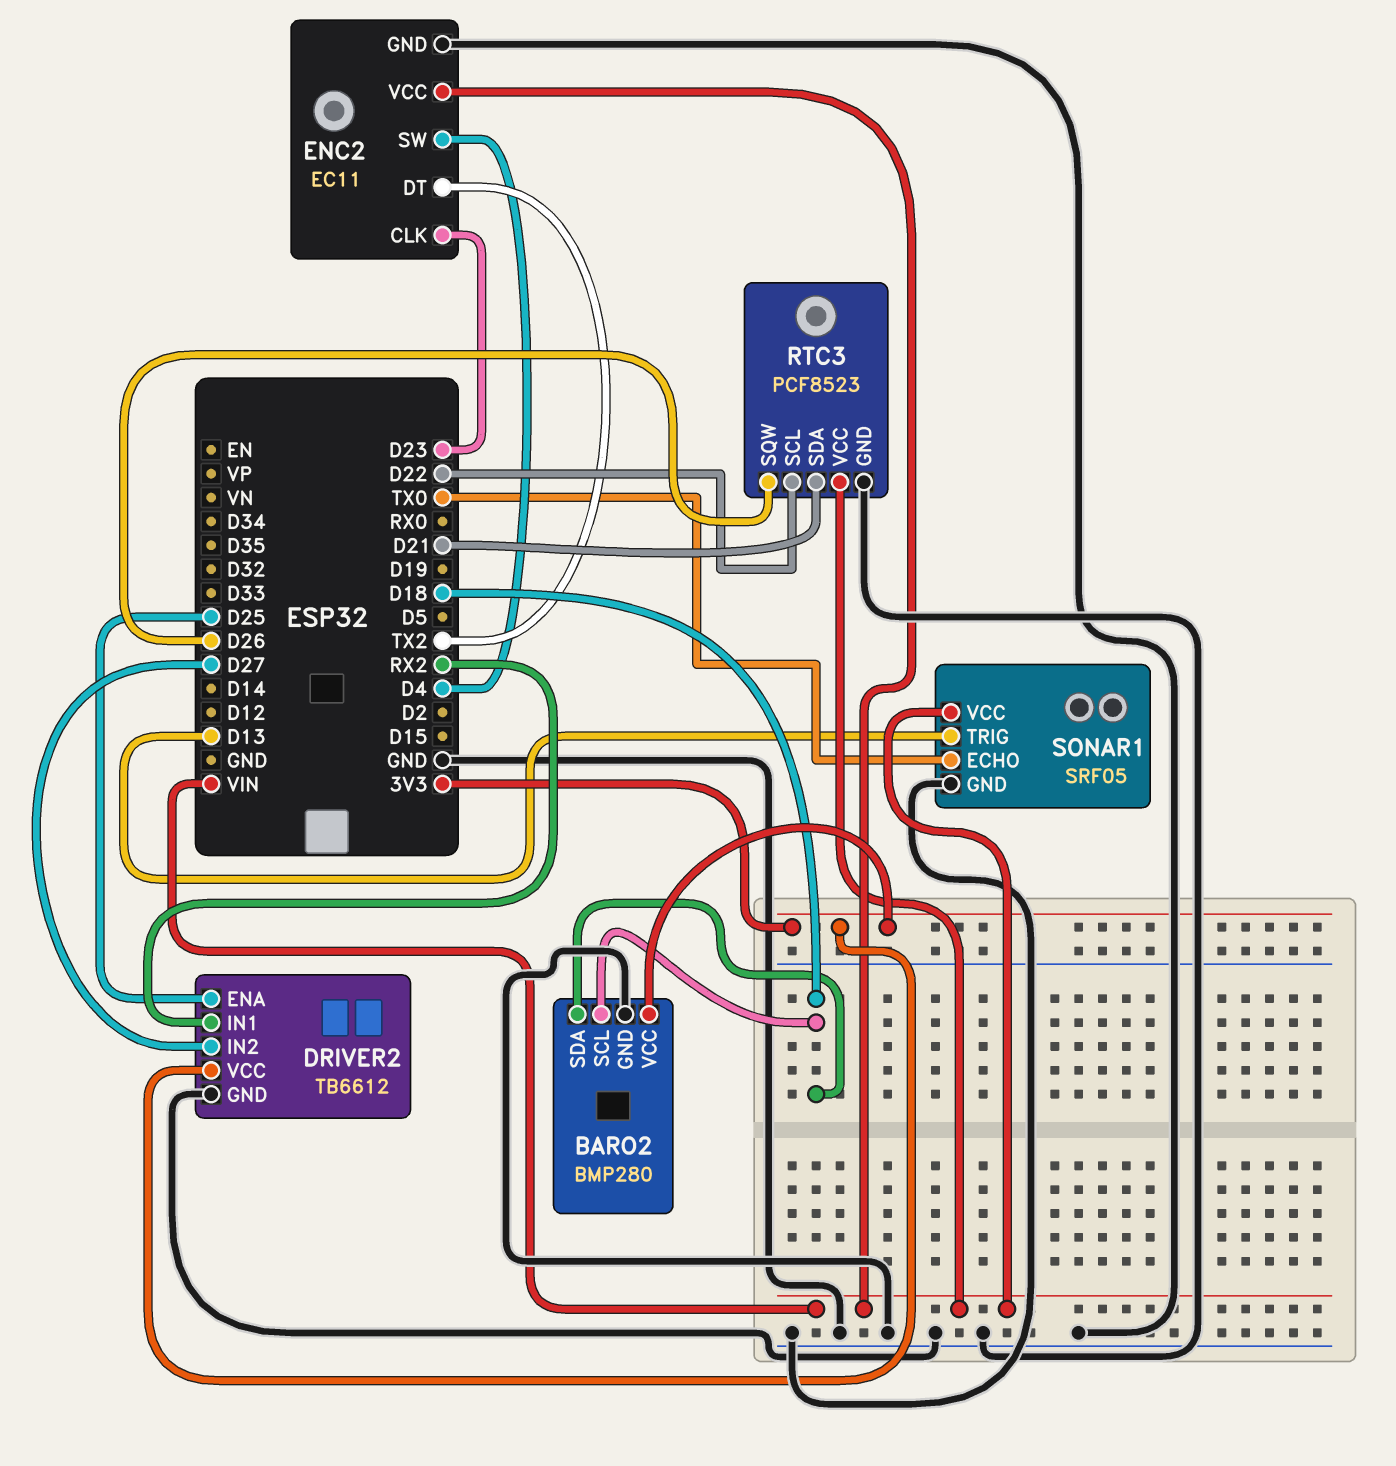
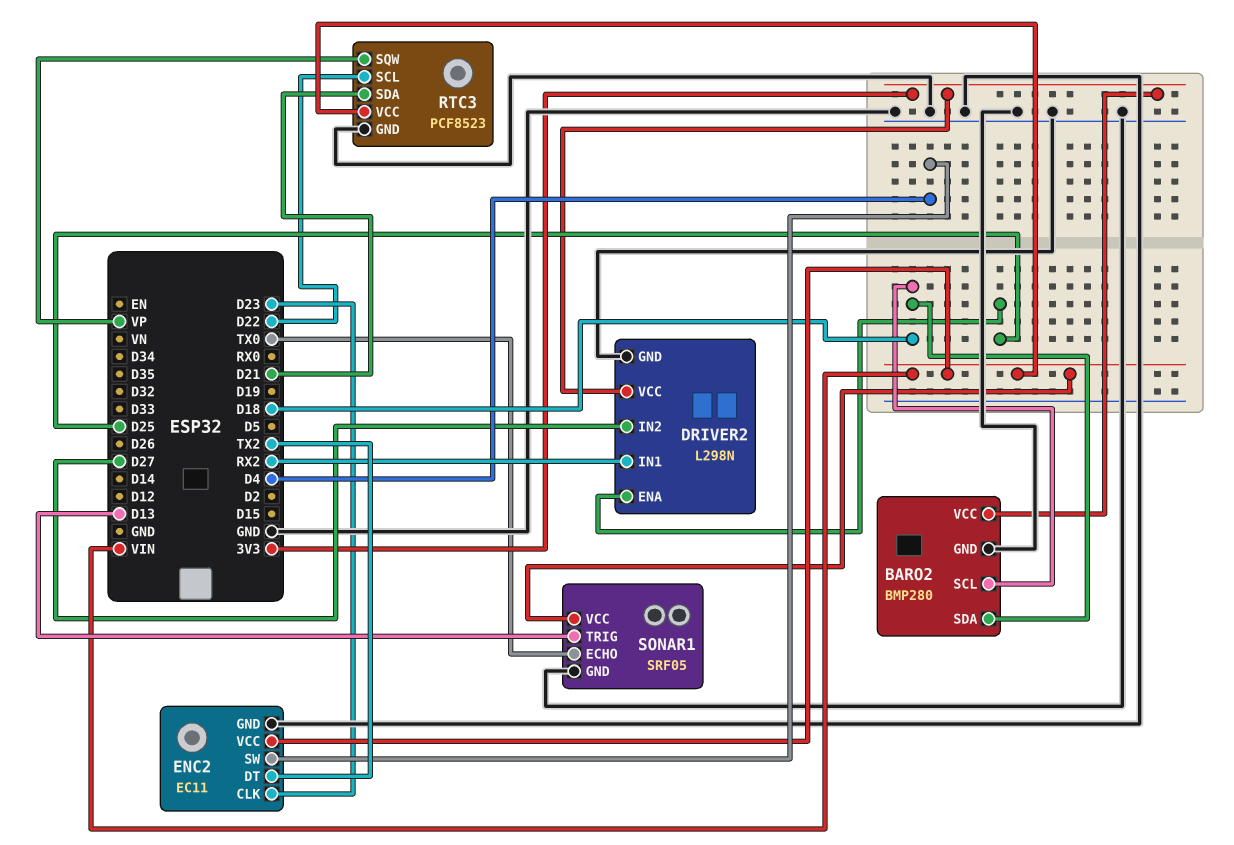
DRIVER2: TB6612 -> L298N
RTC3 pin SQW: D26 -> VP

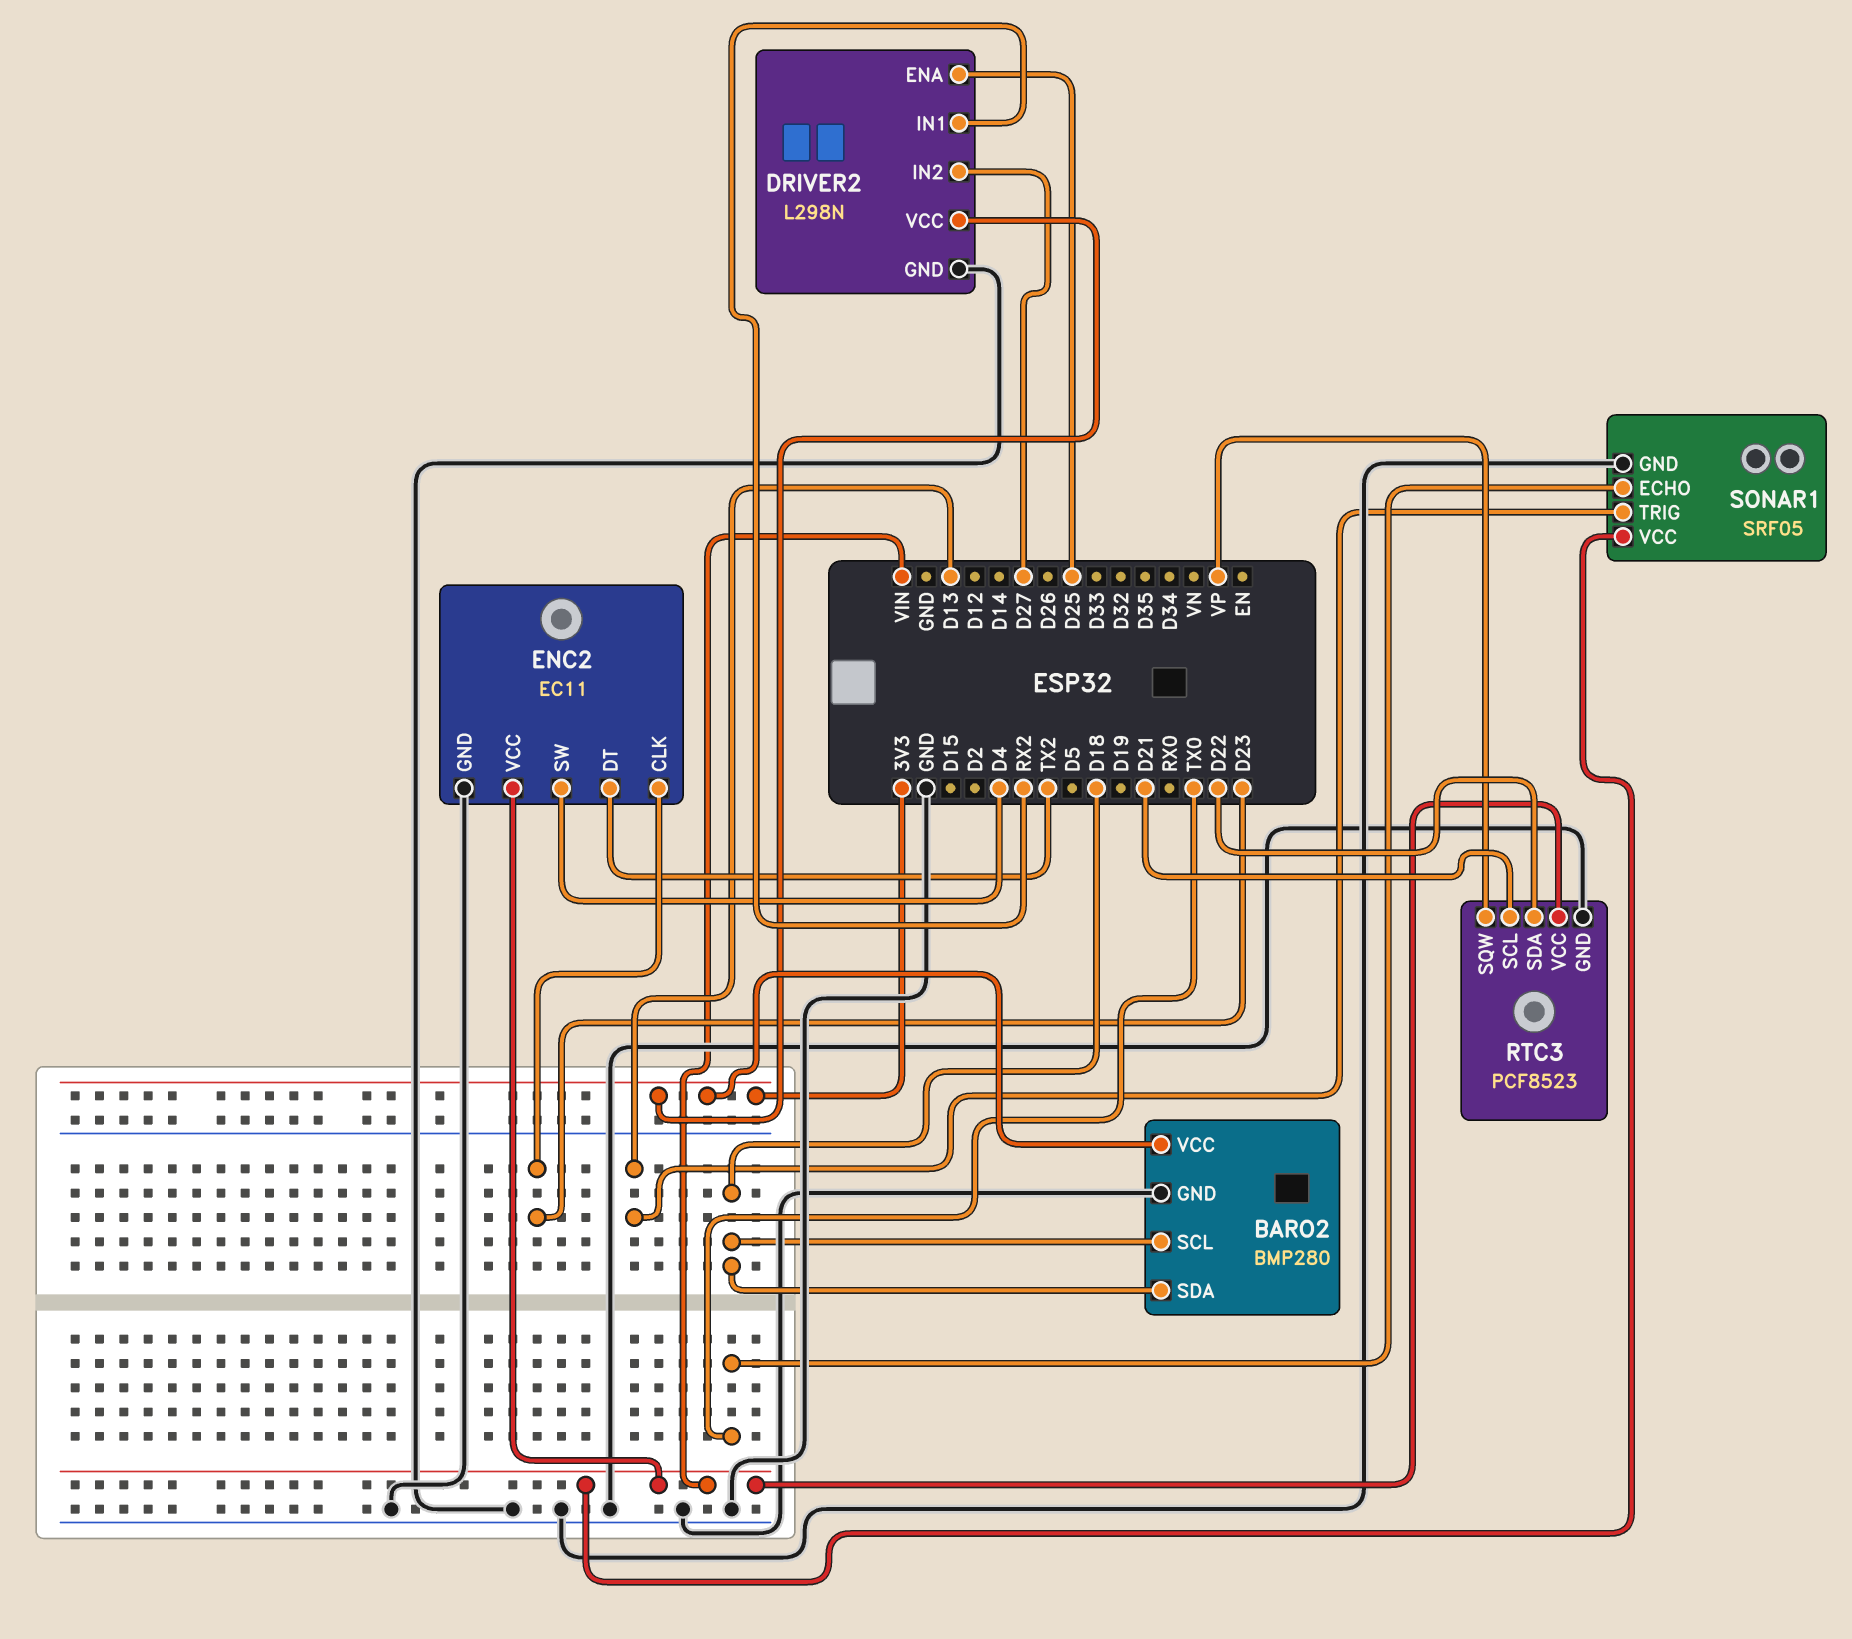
RTC3 pin SCL: D22 -> D21
RTC3 pin SDA: D21 -> D22

